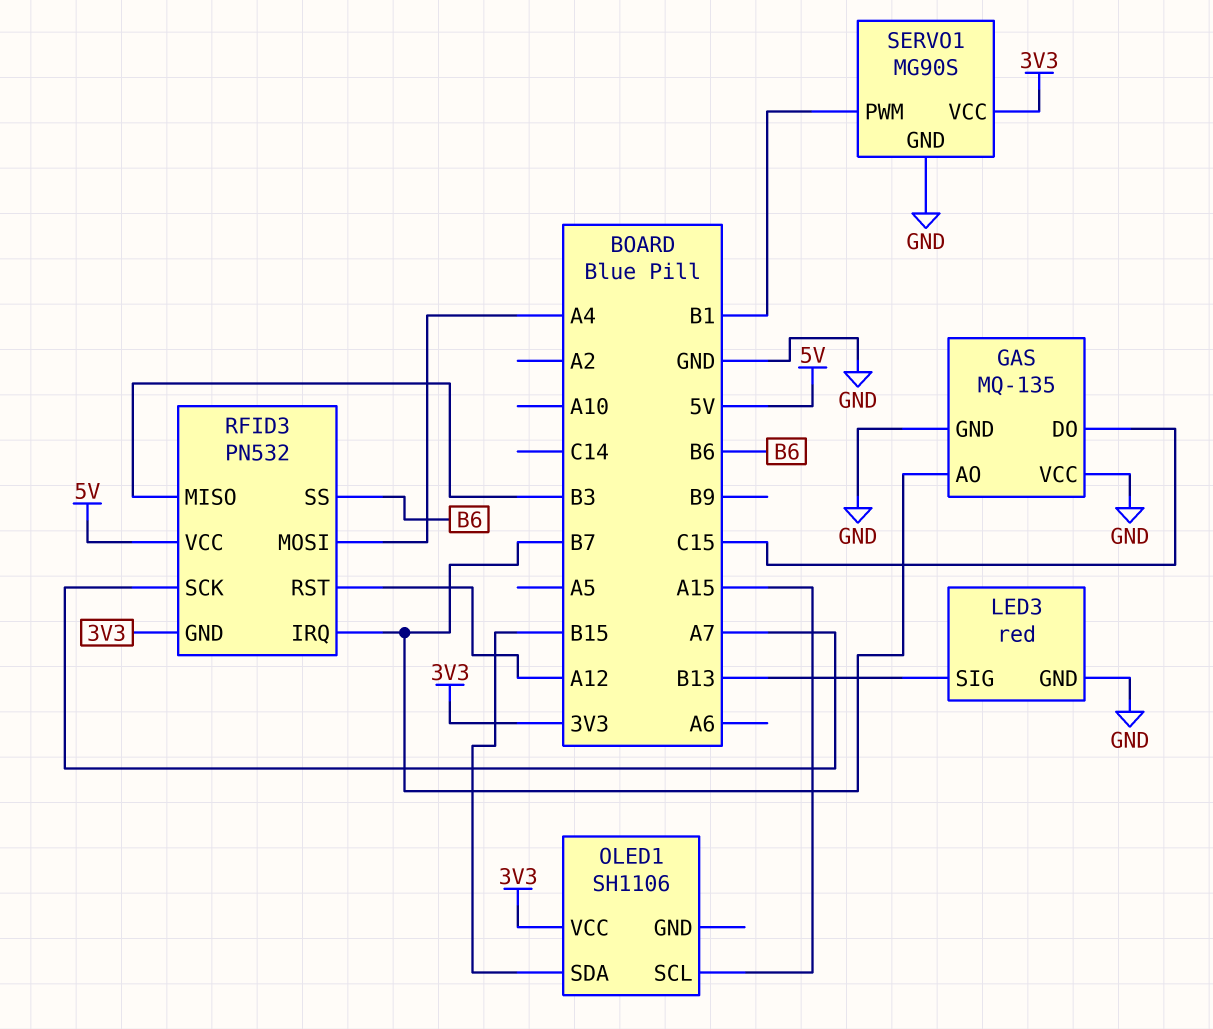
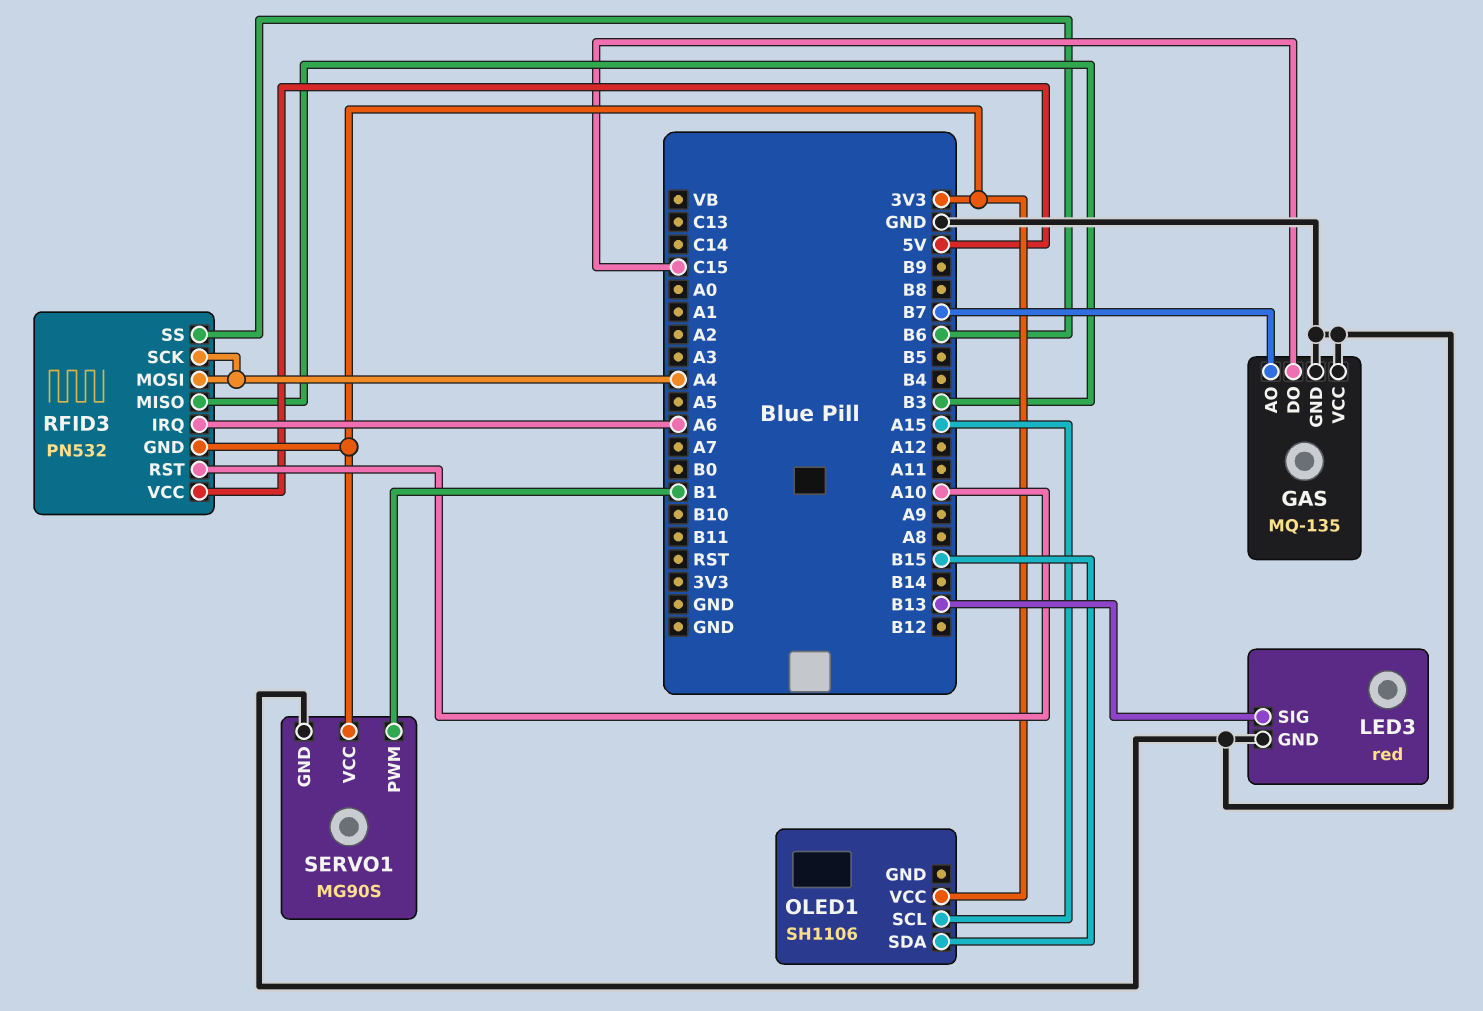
RFID3 pin IRQ: B7 -> A6
RFID3 pin RST: A12 -> A10
RFID3 pin SCK: A7 -> A4

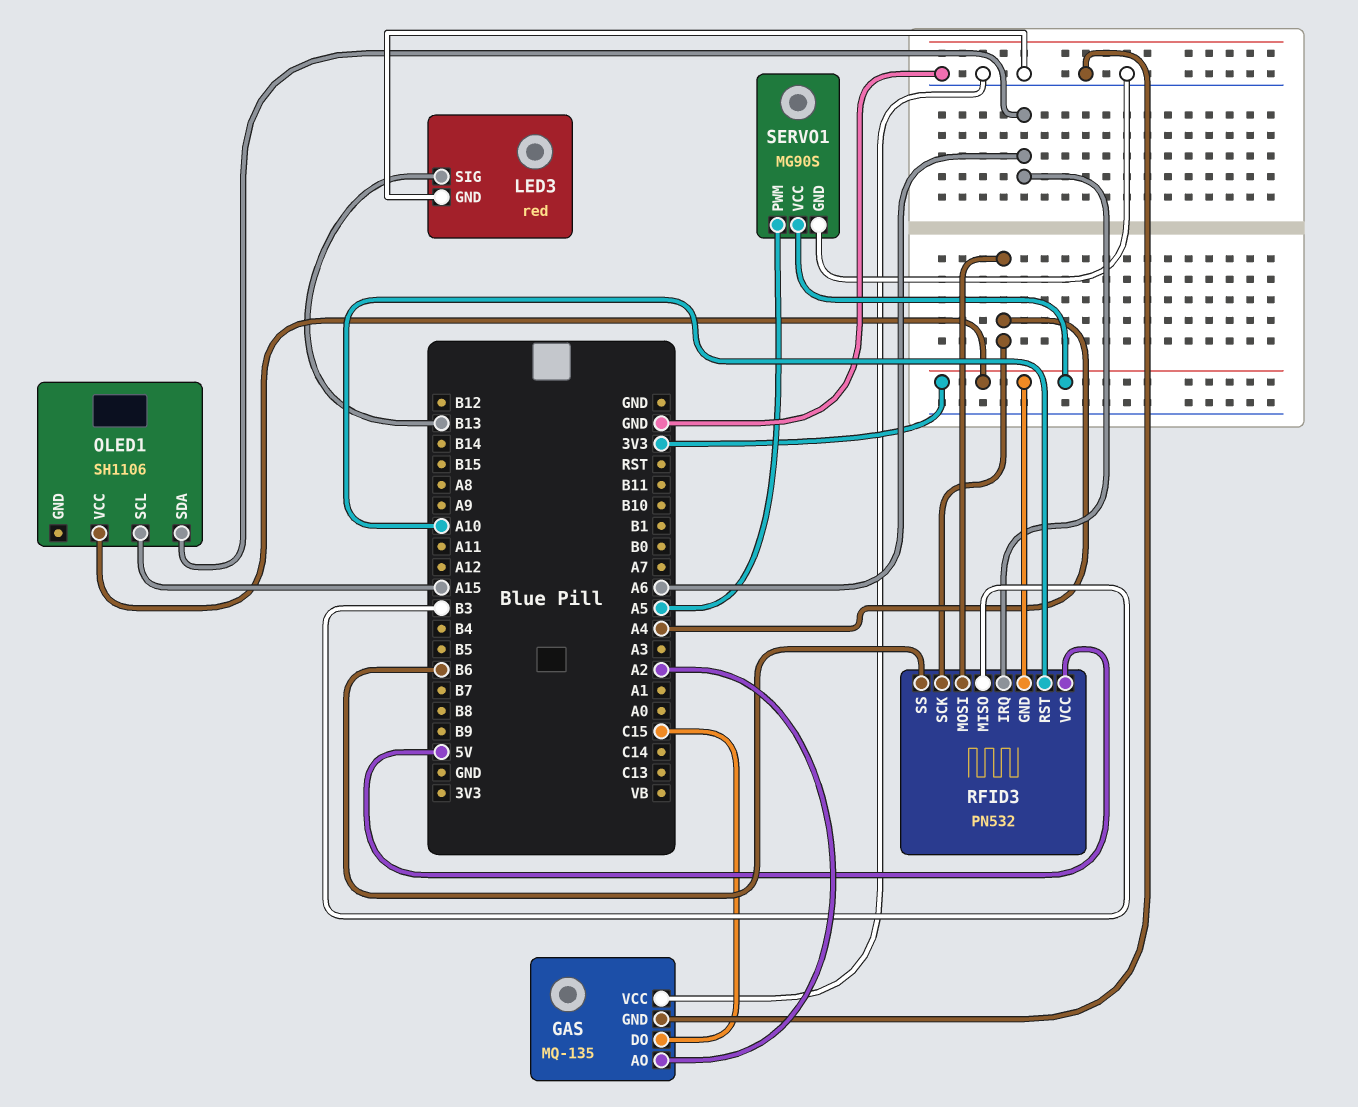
GAS pin AO: B7 -> A2
OLED1 pin SDA: B15 -> A6
SERVO1 pin PWM: B1 -> A5

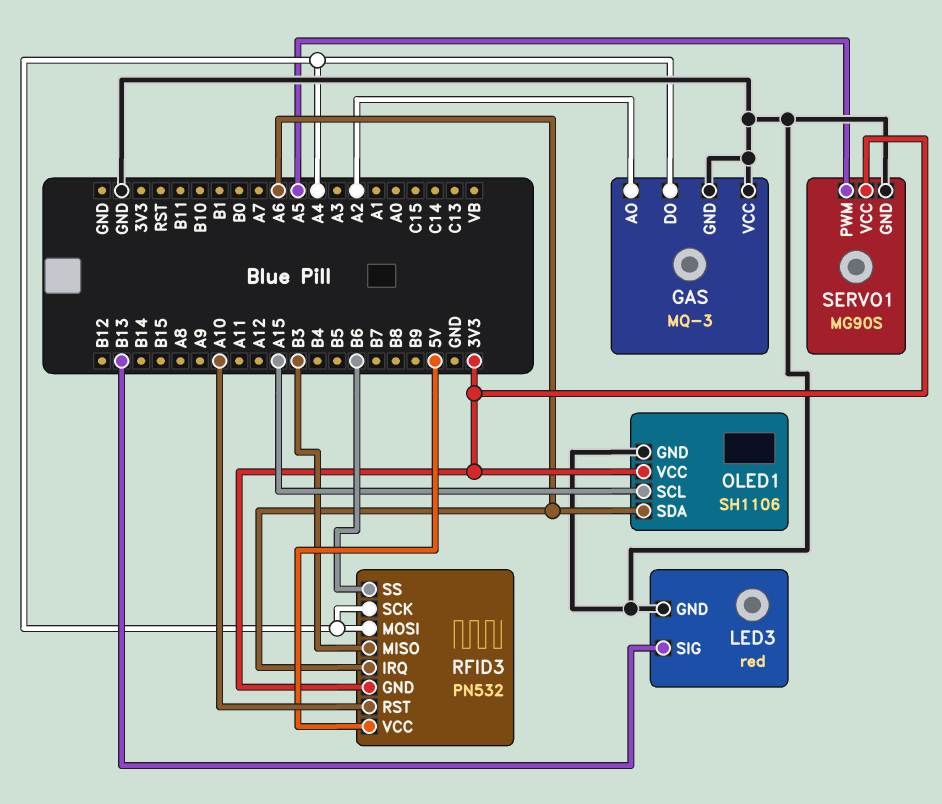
GAS: MQ-135 -> MQ-3
GAS pin DO: C15 -> A4
OLED1 pin GND: none -> GND

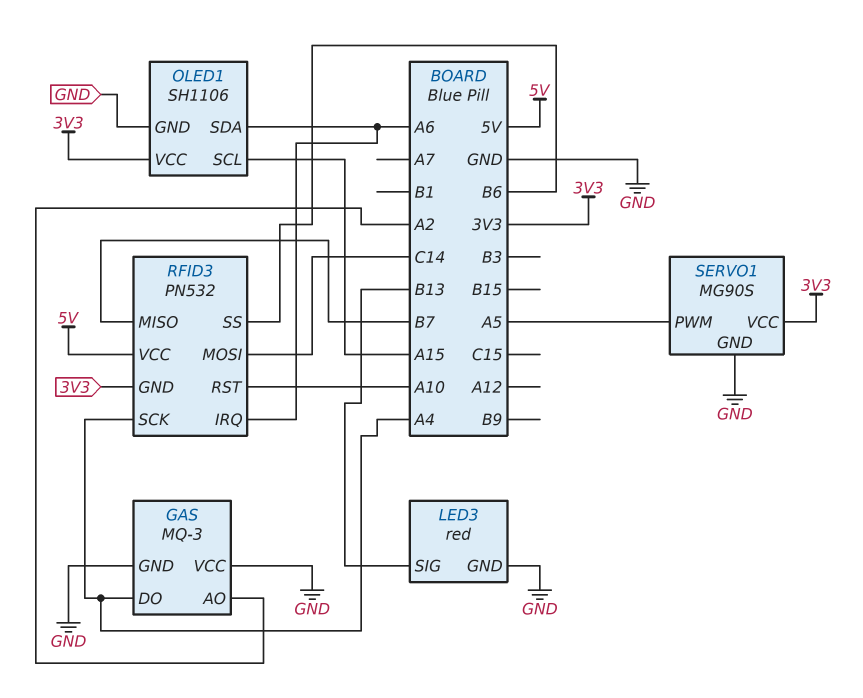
RFID3 pin MISO: B3 -> B7
RFID3 pin MOSI: A4 -> C14

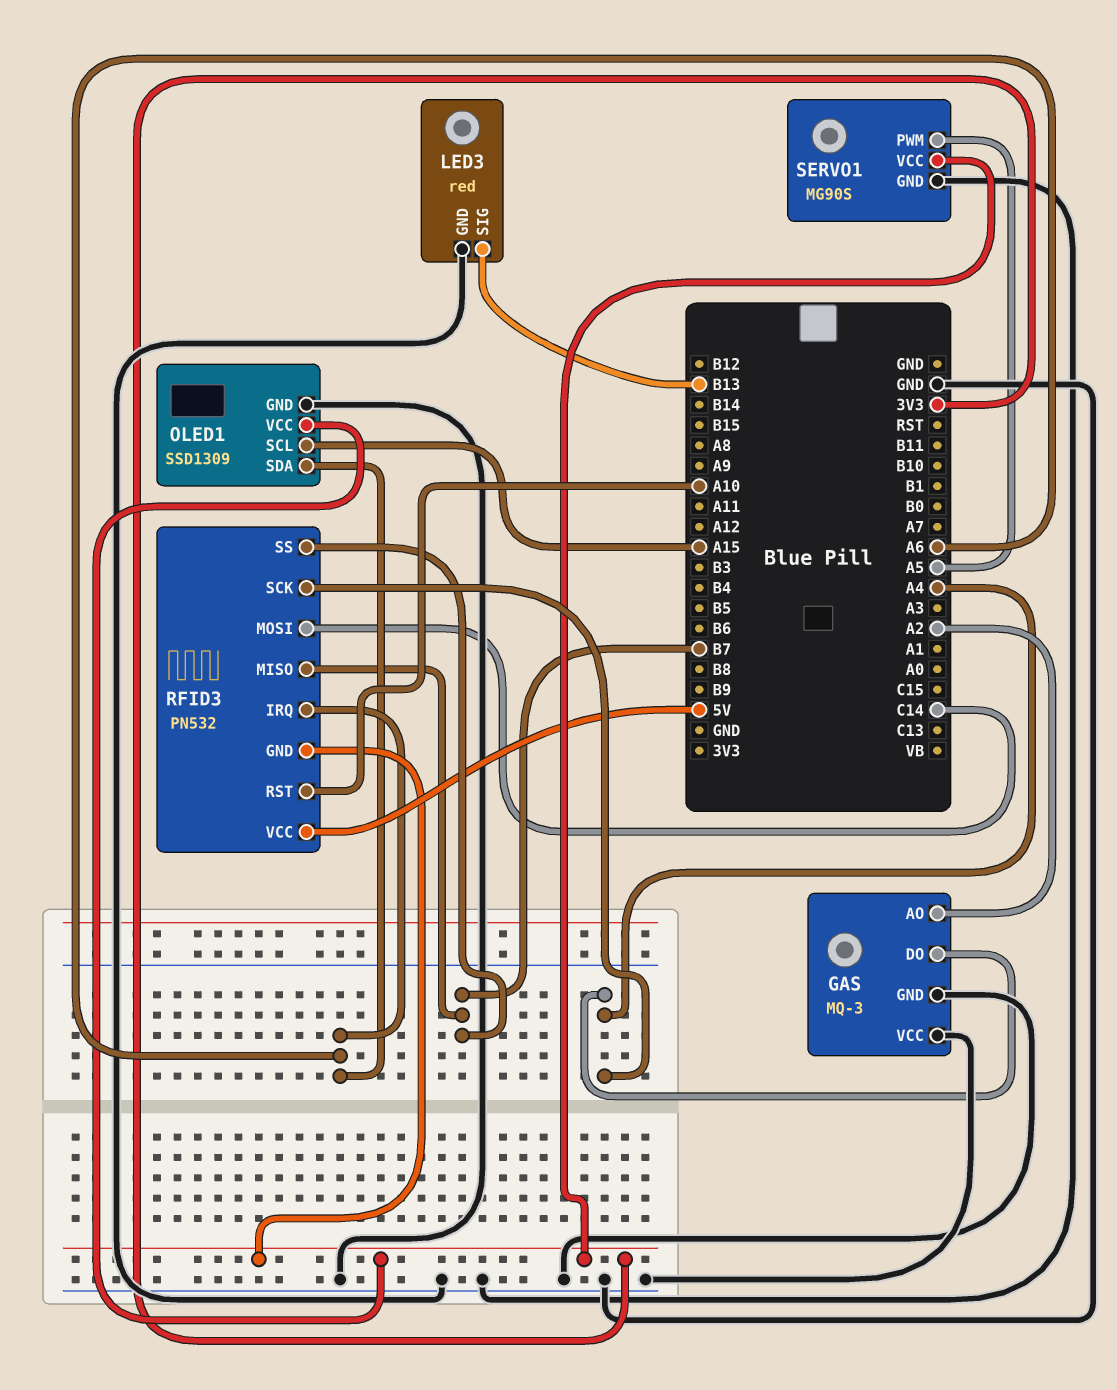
OLED1: SH1106 -> SSD1309
RFID3 pin SS: B6 -> B7

